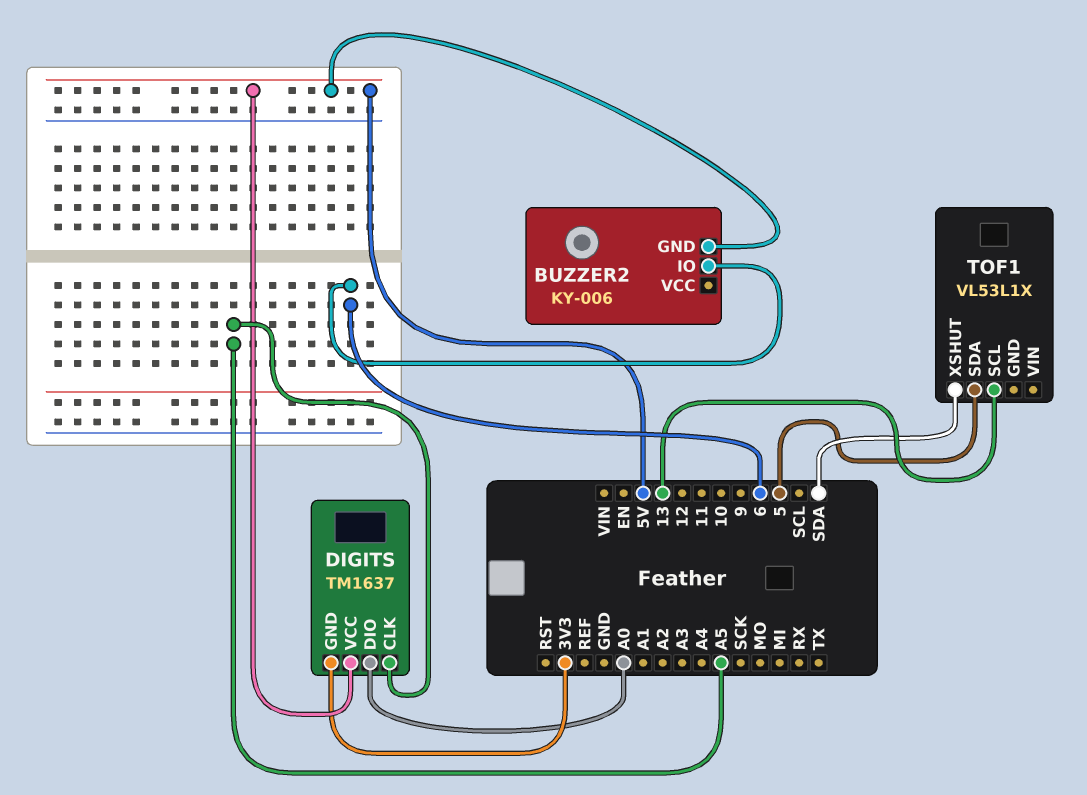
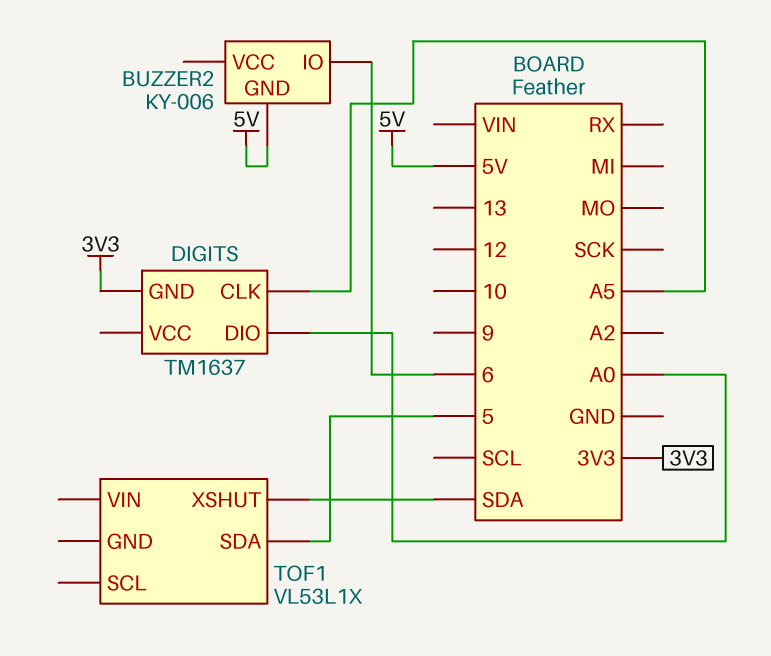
DIGITS pin VCC: 5V -> none
TOF1 pin SCL: 13 -> none

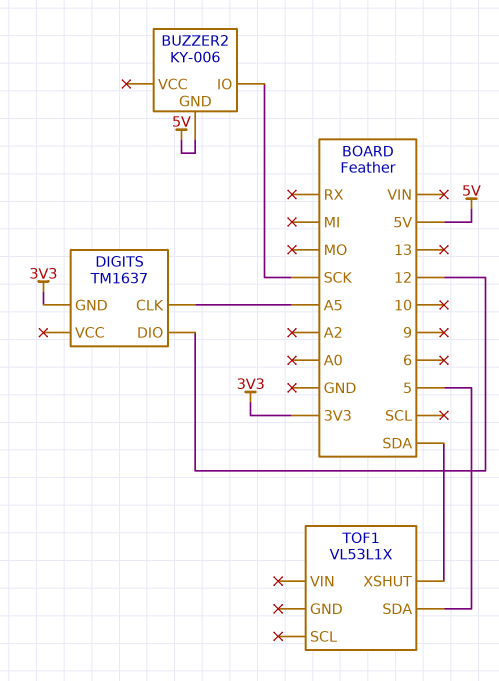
BUZZER2 pin IO: 6 -> SCK
DIGITS pin DIO: A0 -> 12

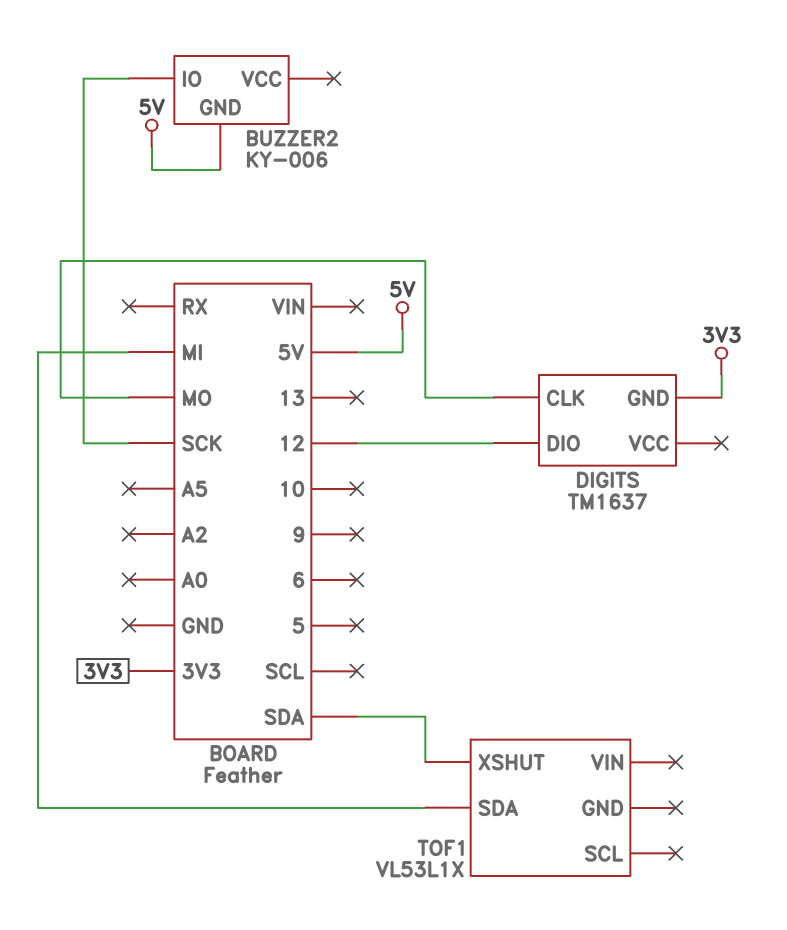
DIGITS pin CLK: A5 -> MO
TOF1 pin SDA: 5 -> MI

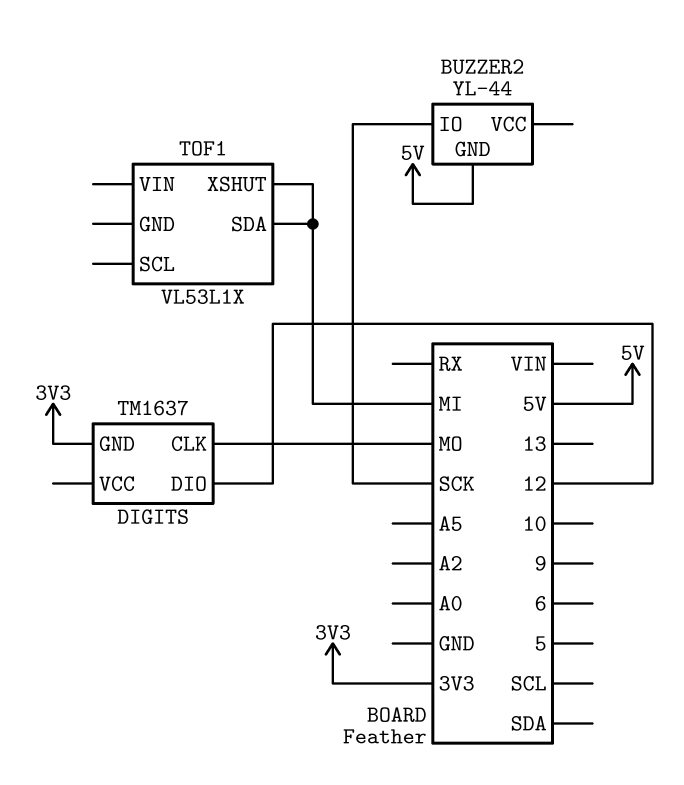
BUZZER2: KY-006 -> YL-44
TOF1 pin XSHUT: SDA -> MI

